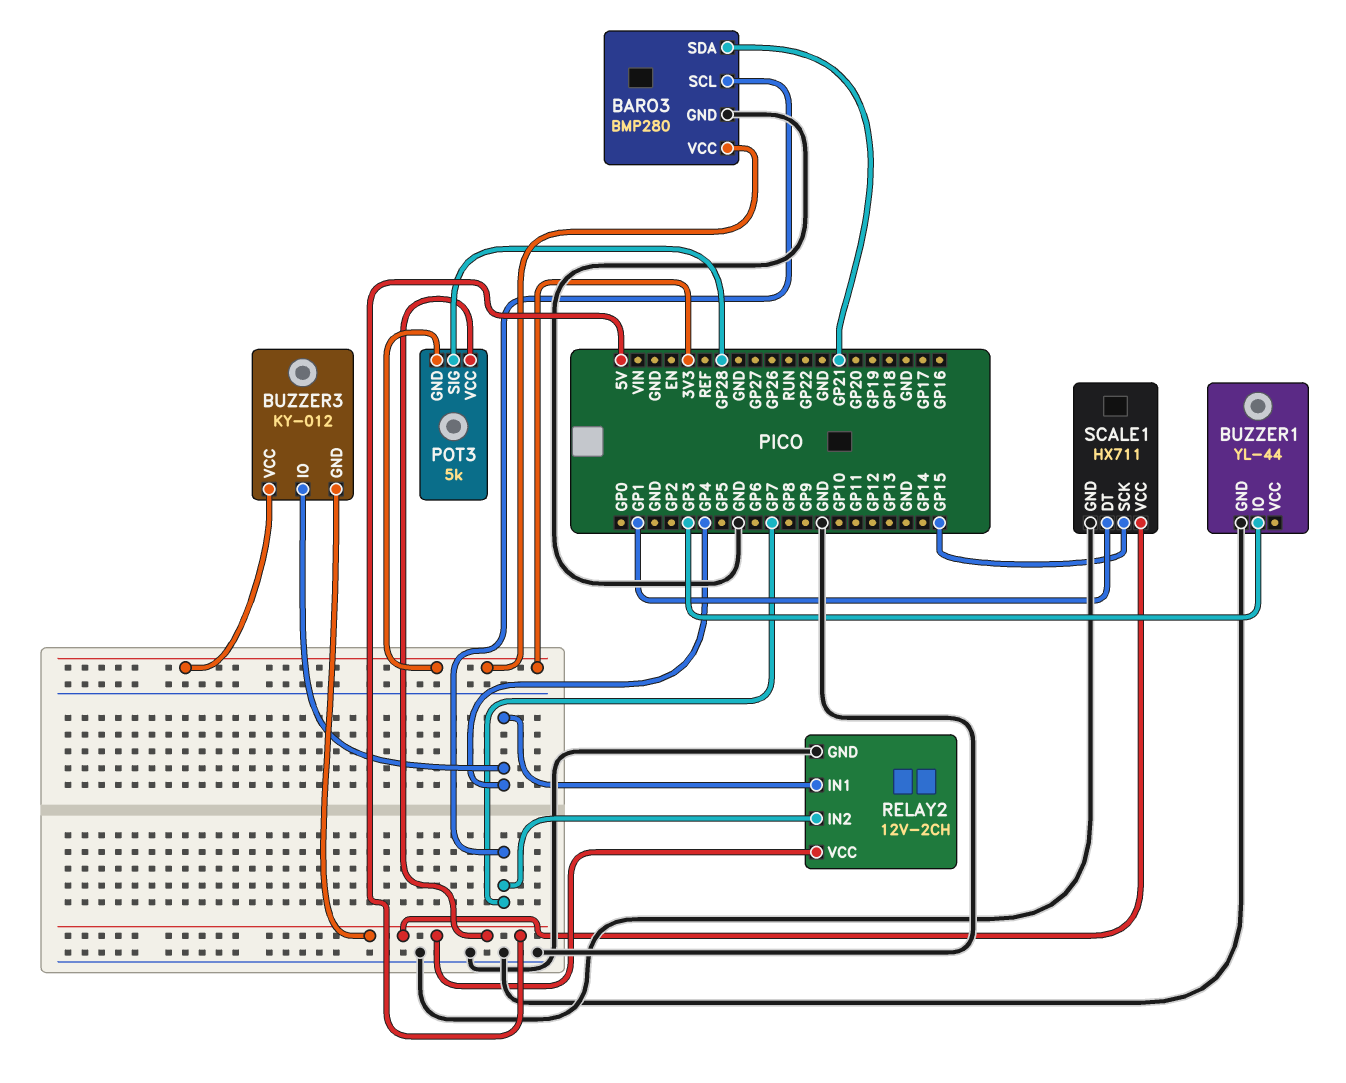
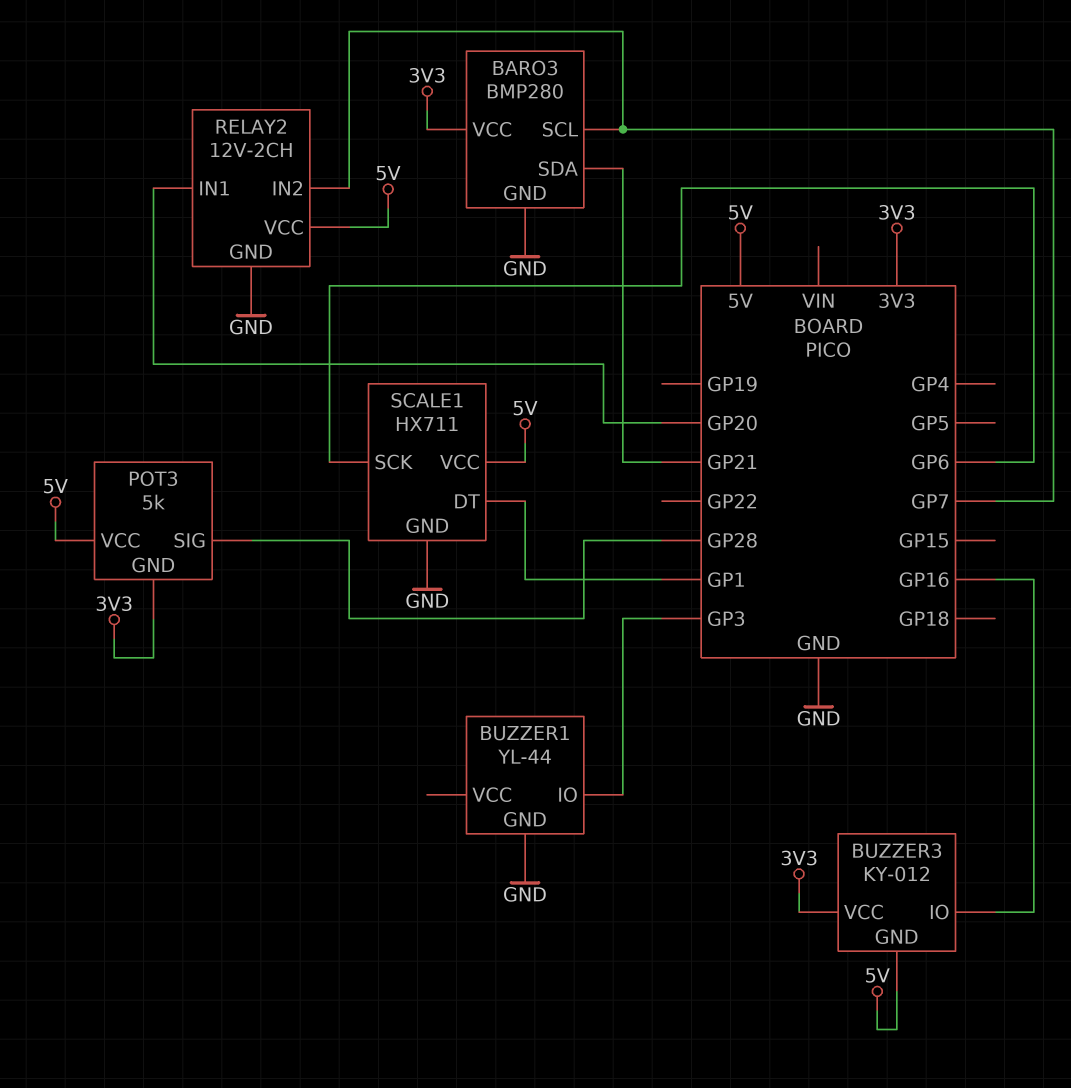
BUZZER3 pin IO: GP4 -> GP16
RELAY2 pin IN1: GP4 -> GP20
SCALE1 pin SCK: GP15 -> GP6

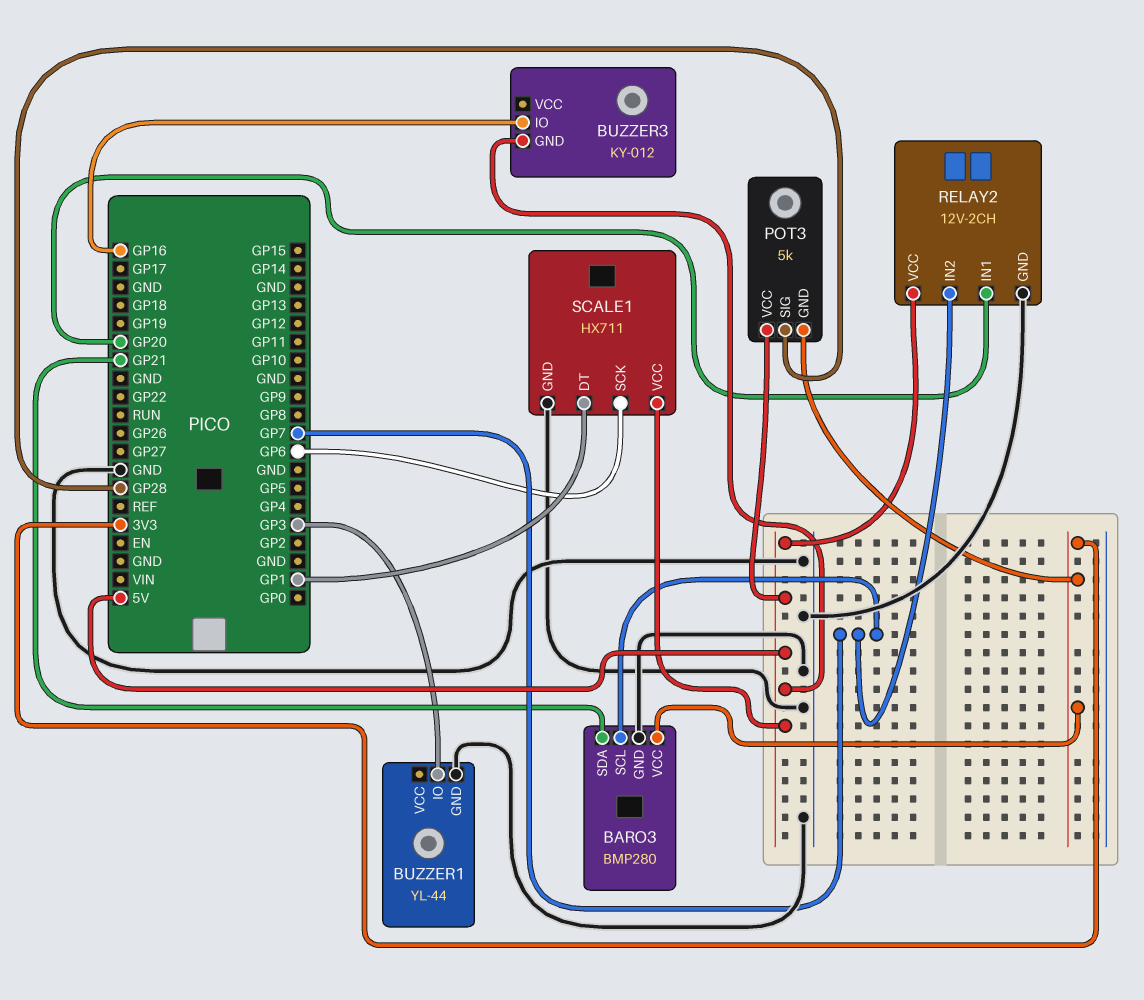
BUZZER3 pin VCC: 3V3 -> none

